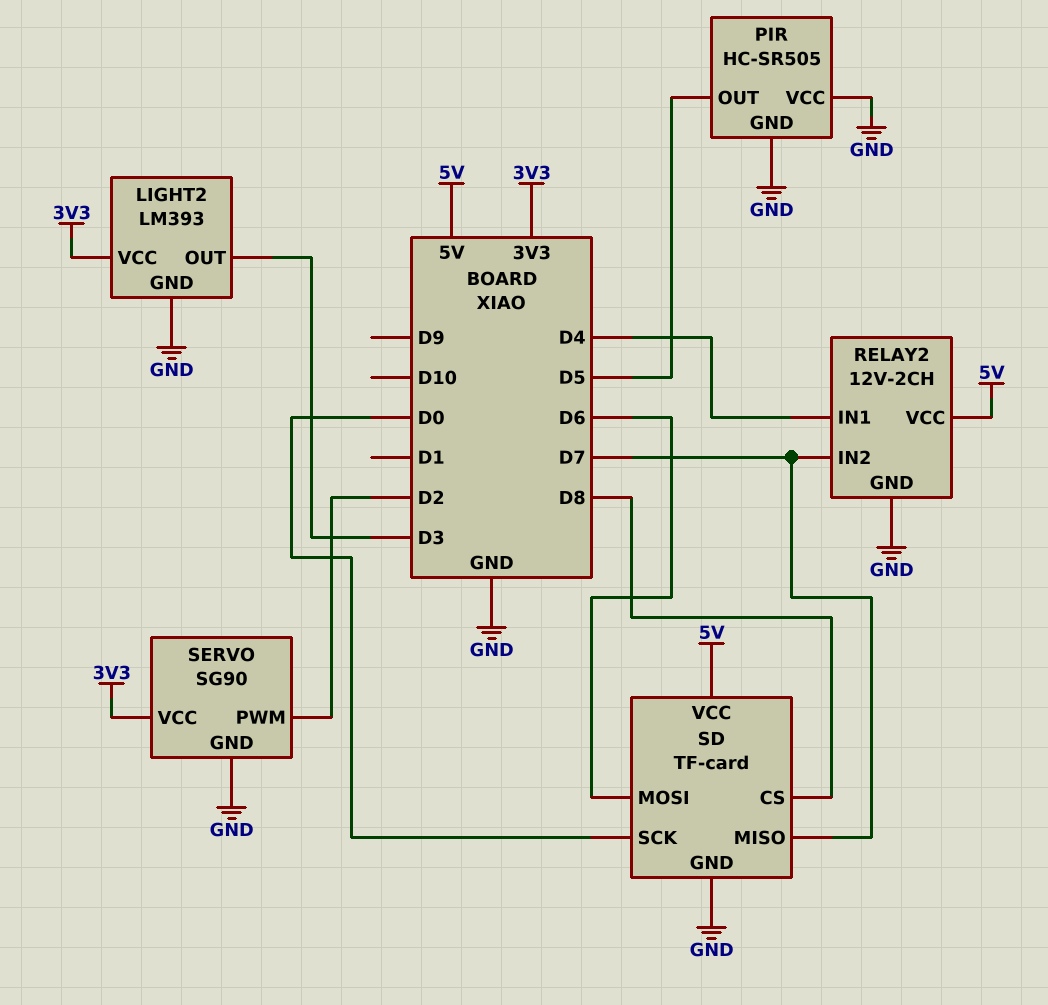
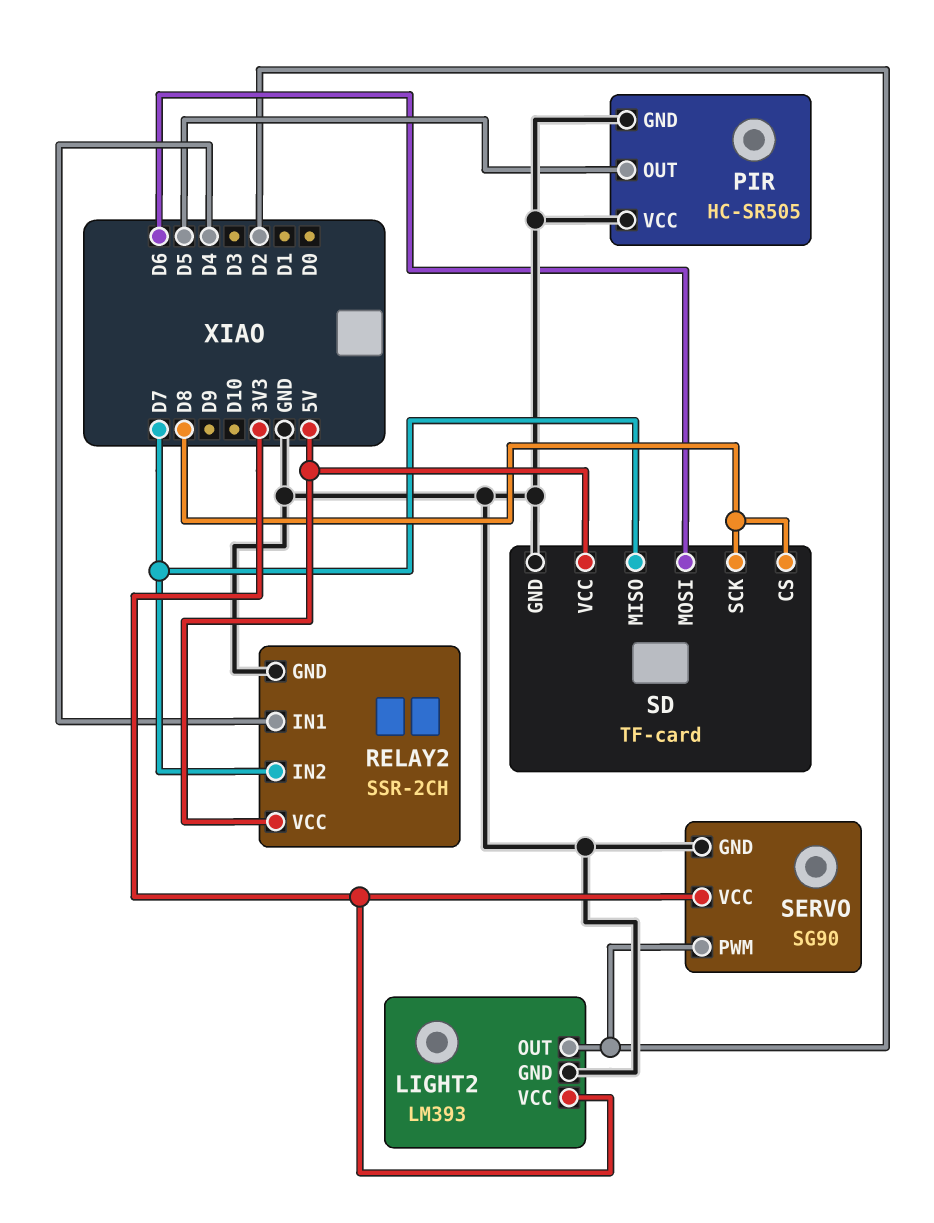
LIGHT2 pin OUT: D3 -> D2
RELAY2: 12V-2CH -> SSR-2CH
SD pin SCK: D0 -> D8

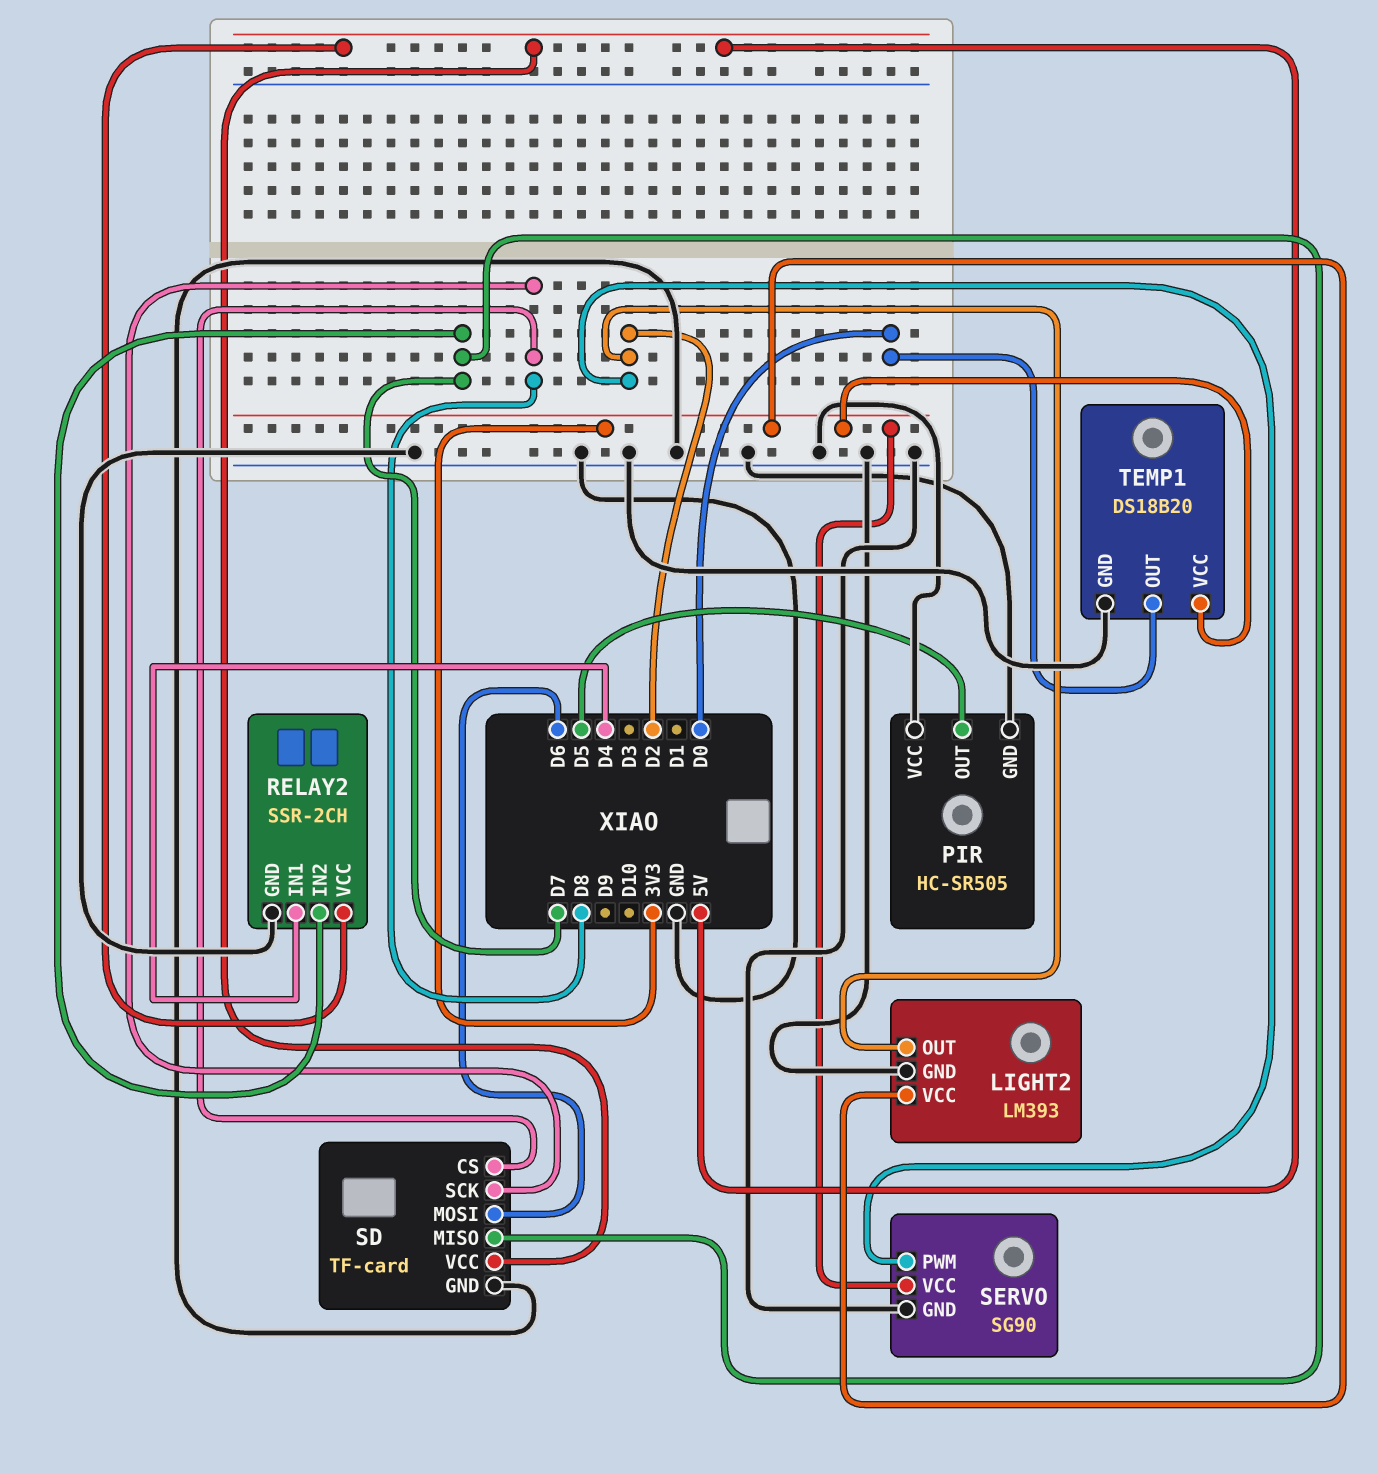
TEMP1: none -> DS18B20
TEMP1 pin GND: none -> GND
TEMP1 pin OUT: none -> D0
TEMP1 pin VCC: none -> 3V3

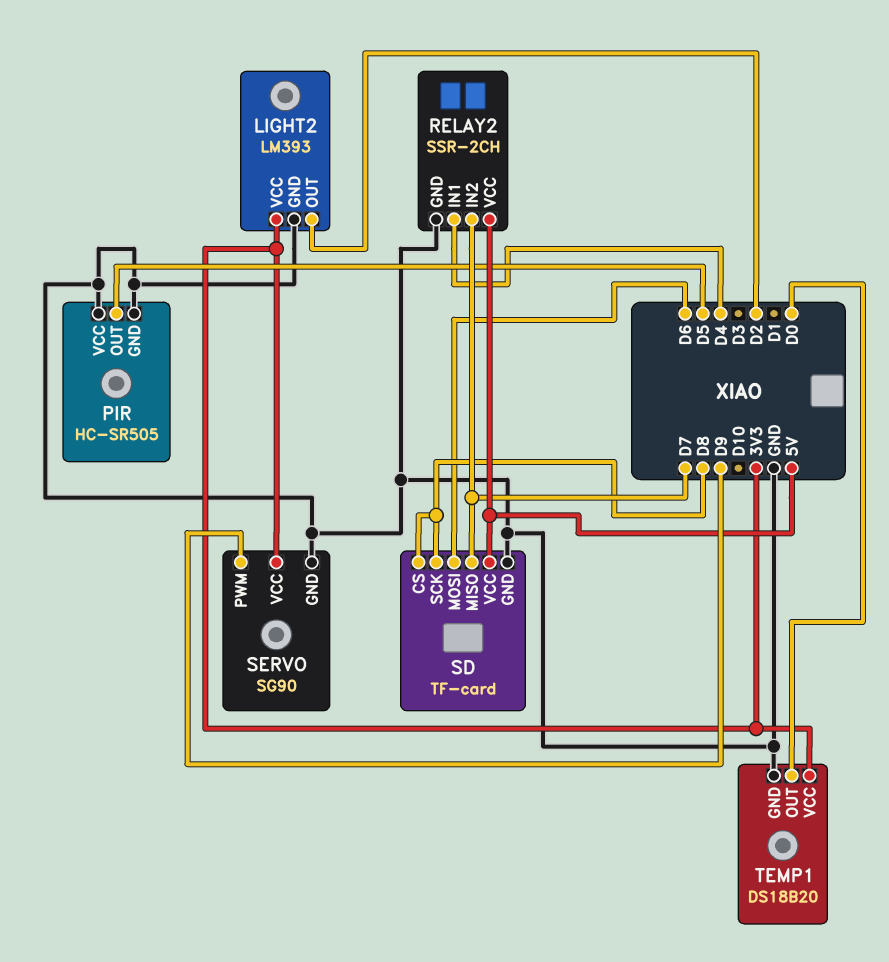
SERVO pin PWM: D2 -> D9

